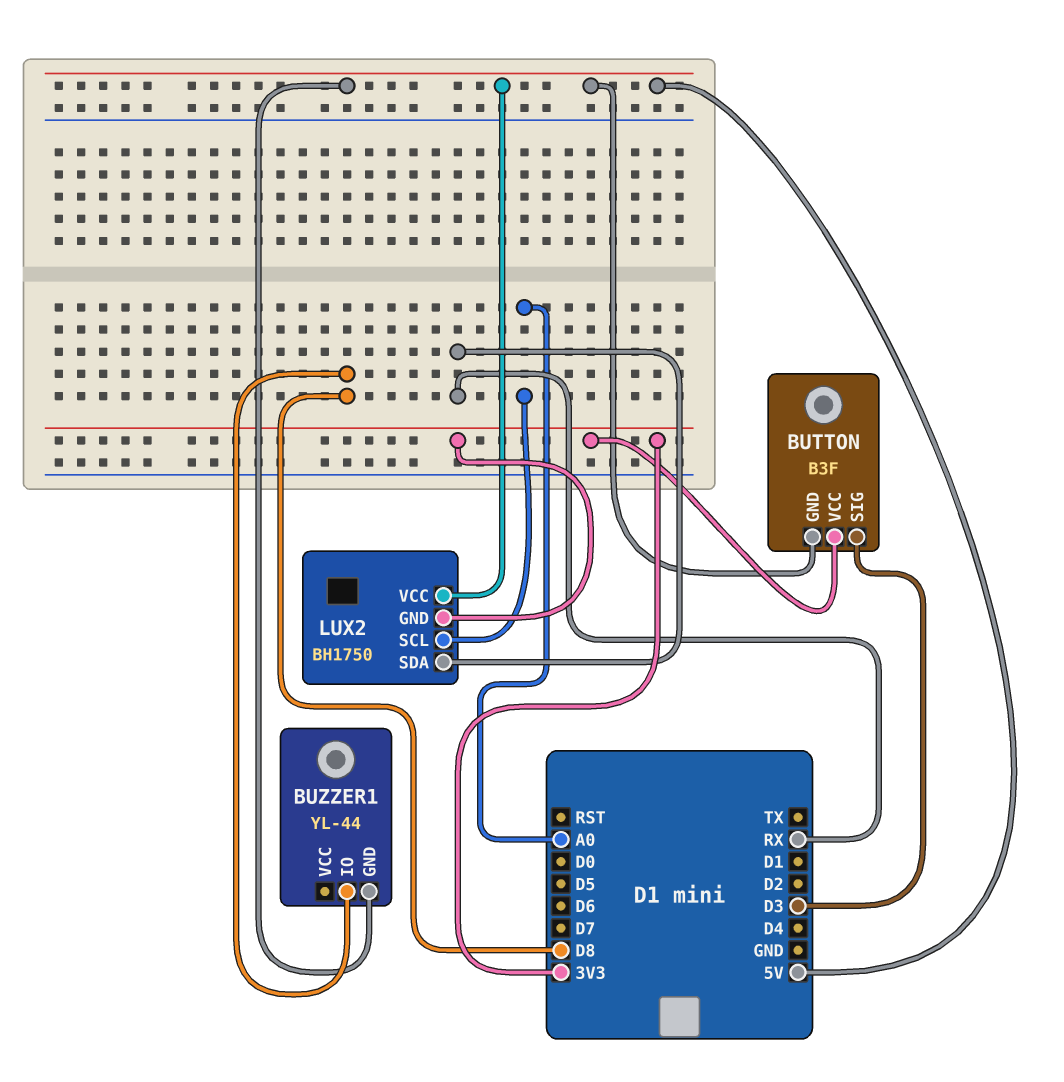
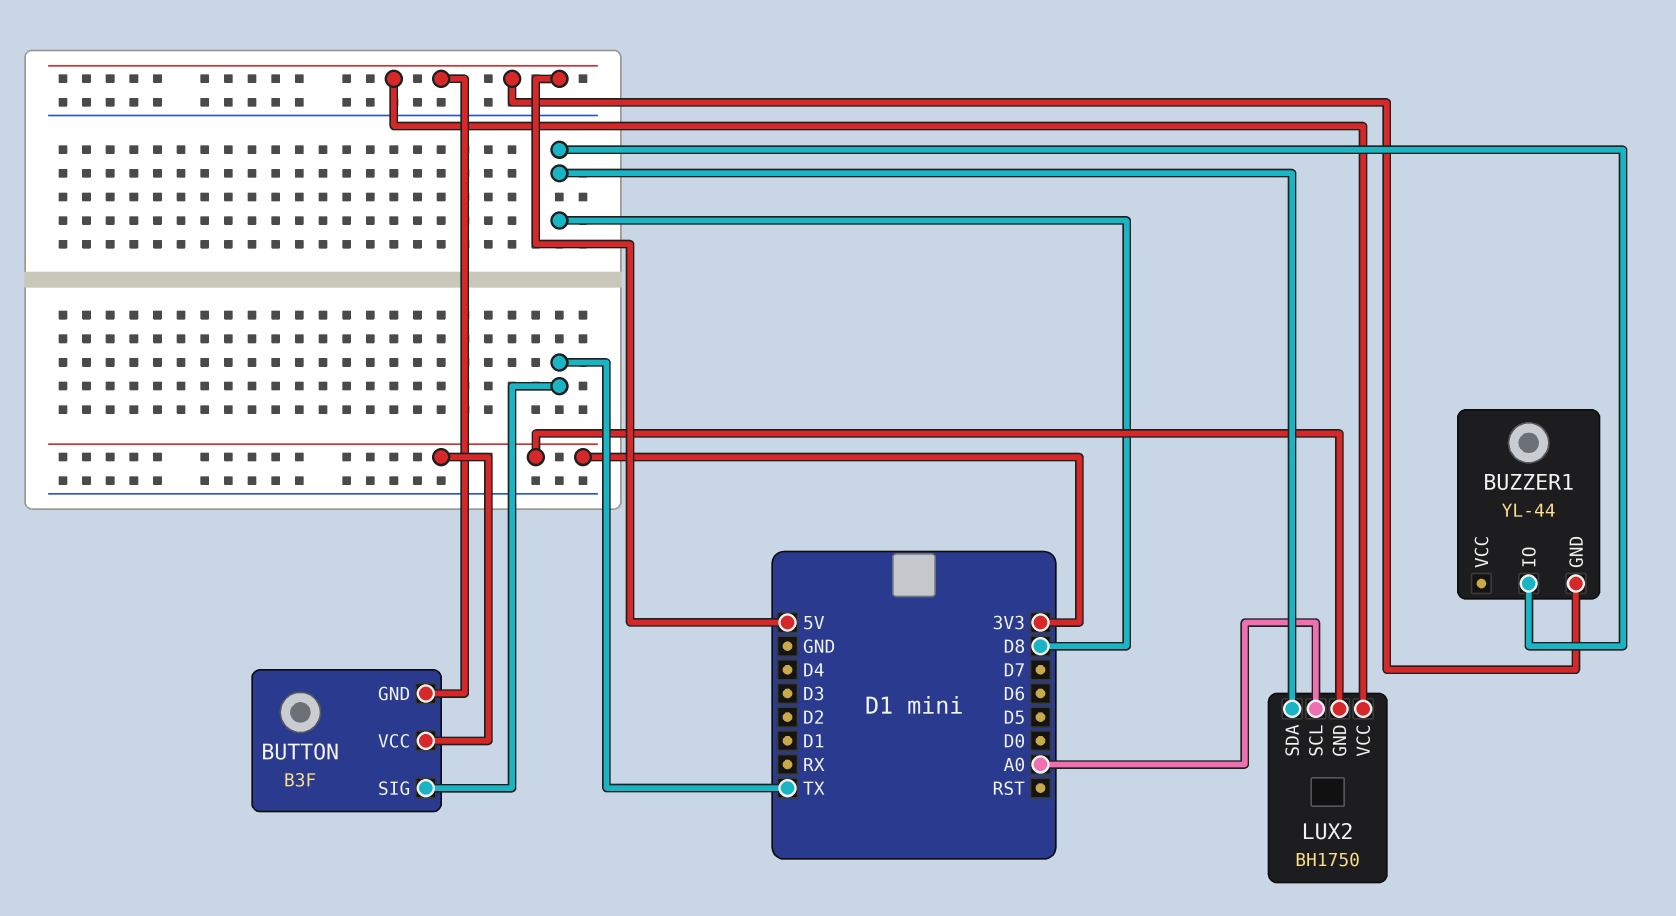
BUTTON pin SIG: D3 -> TX
LUX2 pin SDA: RX -> D8

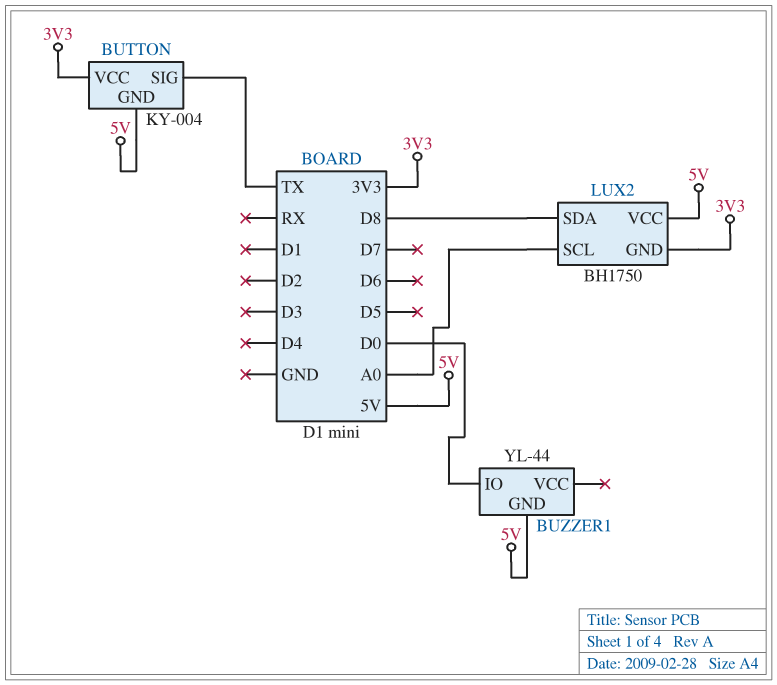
BUTTON: B3F -> KY-004
BUZZER1 pin IO: D8 -> D0

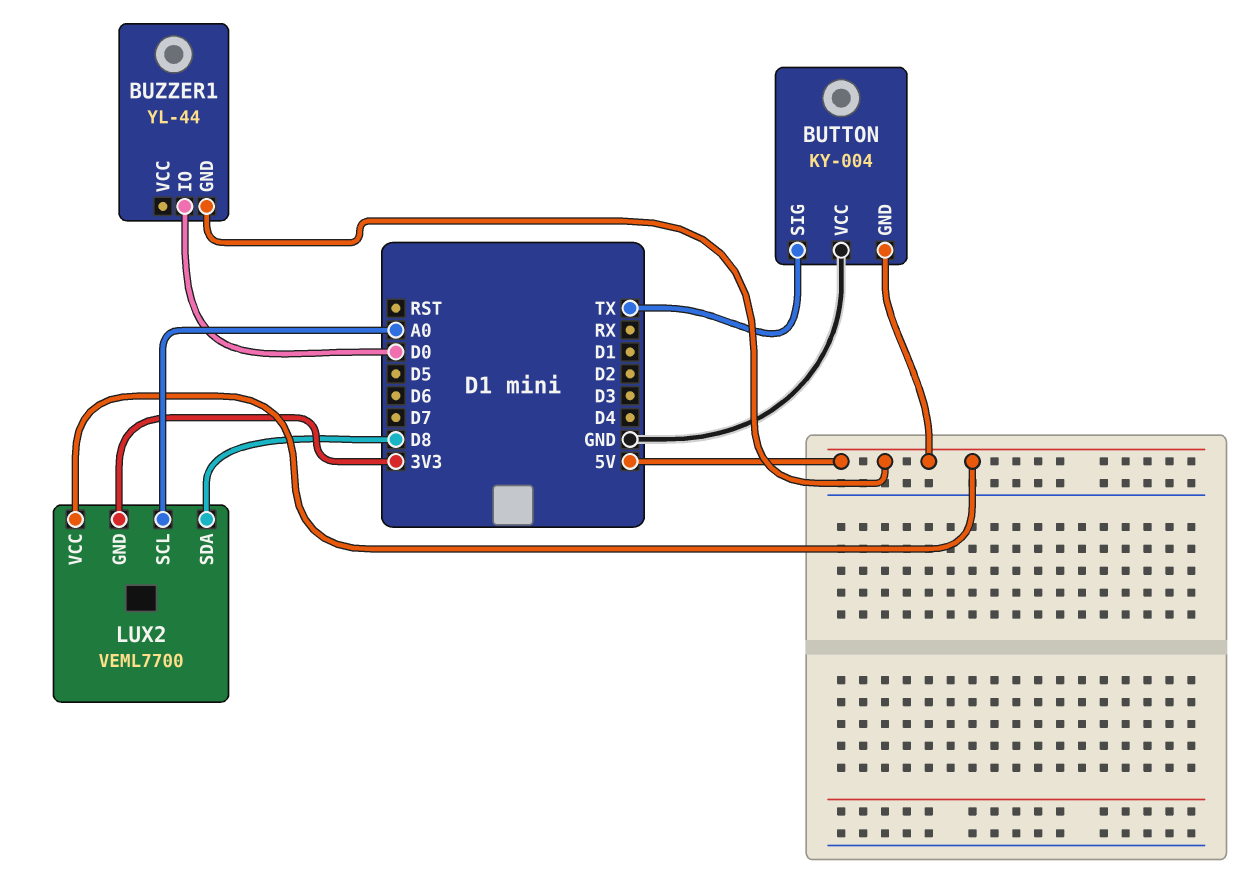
BUTTON pin VCC: 3V3 -> GND
LUX2: BH1750 -> VEML7700

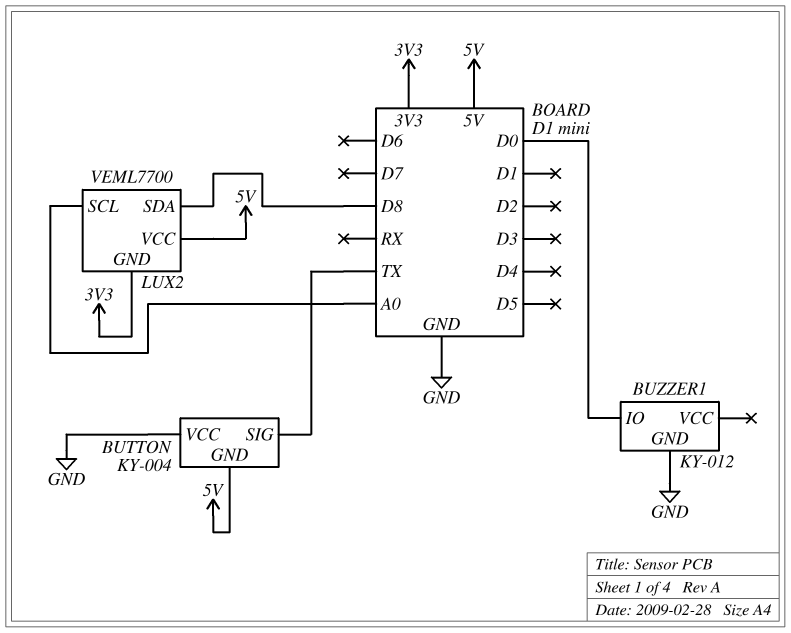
BUZZER1: YL-44 -> KY-012
BUZZER1 pin GND: 5V -> GND

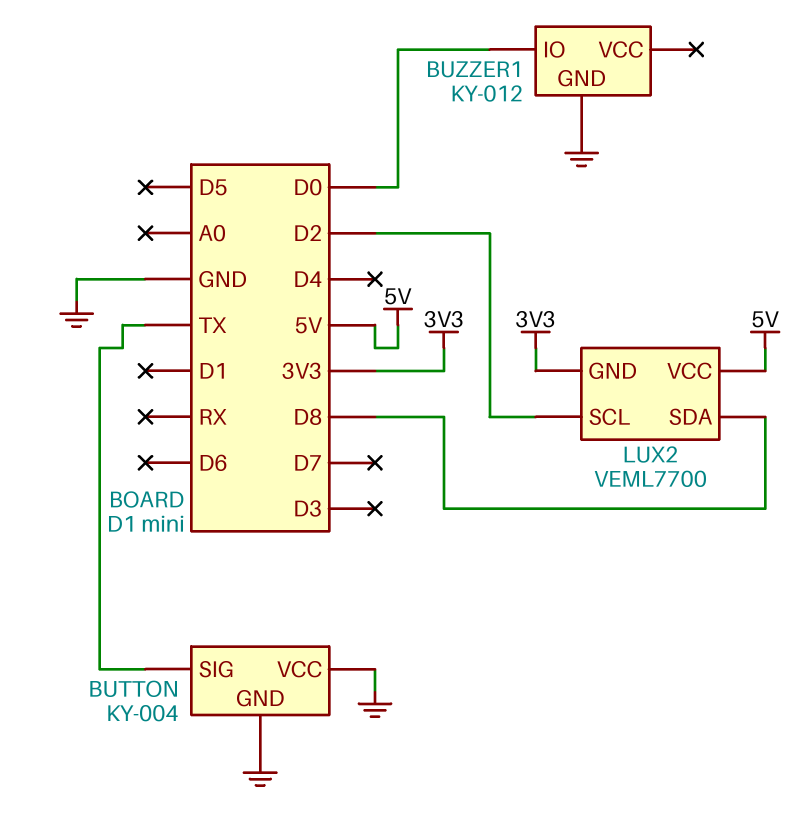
BUTTON pin GND: 5V -> GND
LUX2 pin SCL: A0 -> D2

